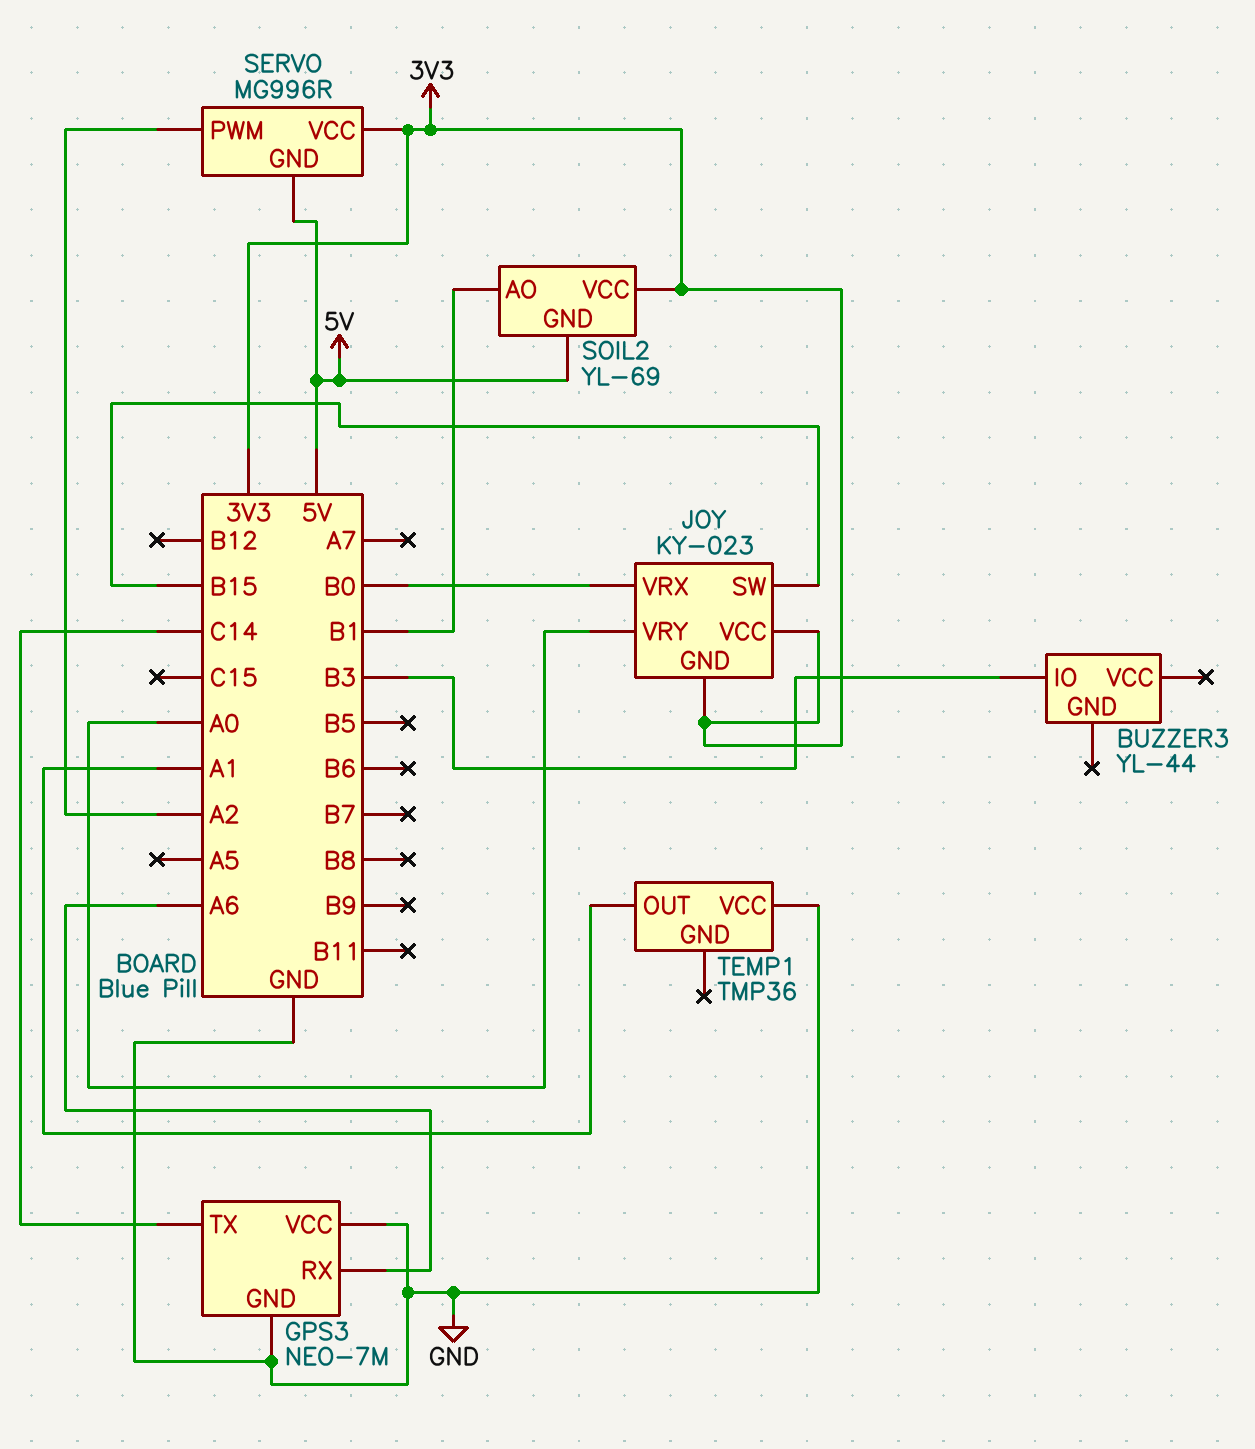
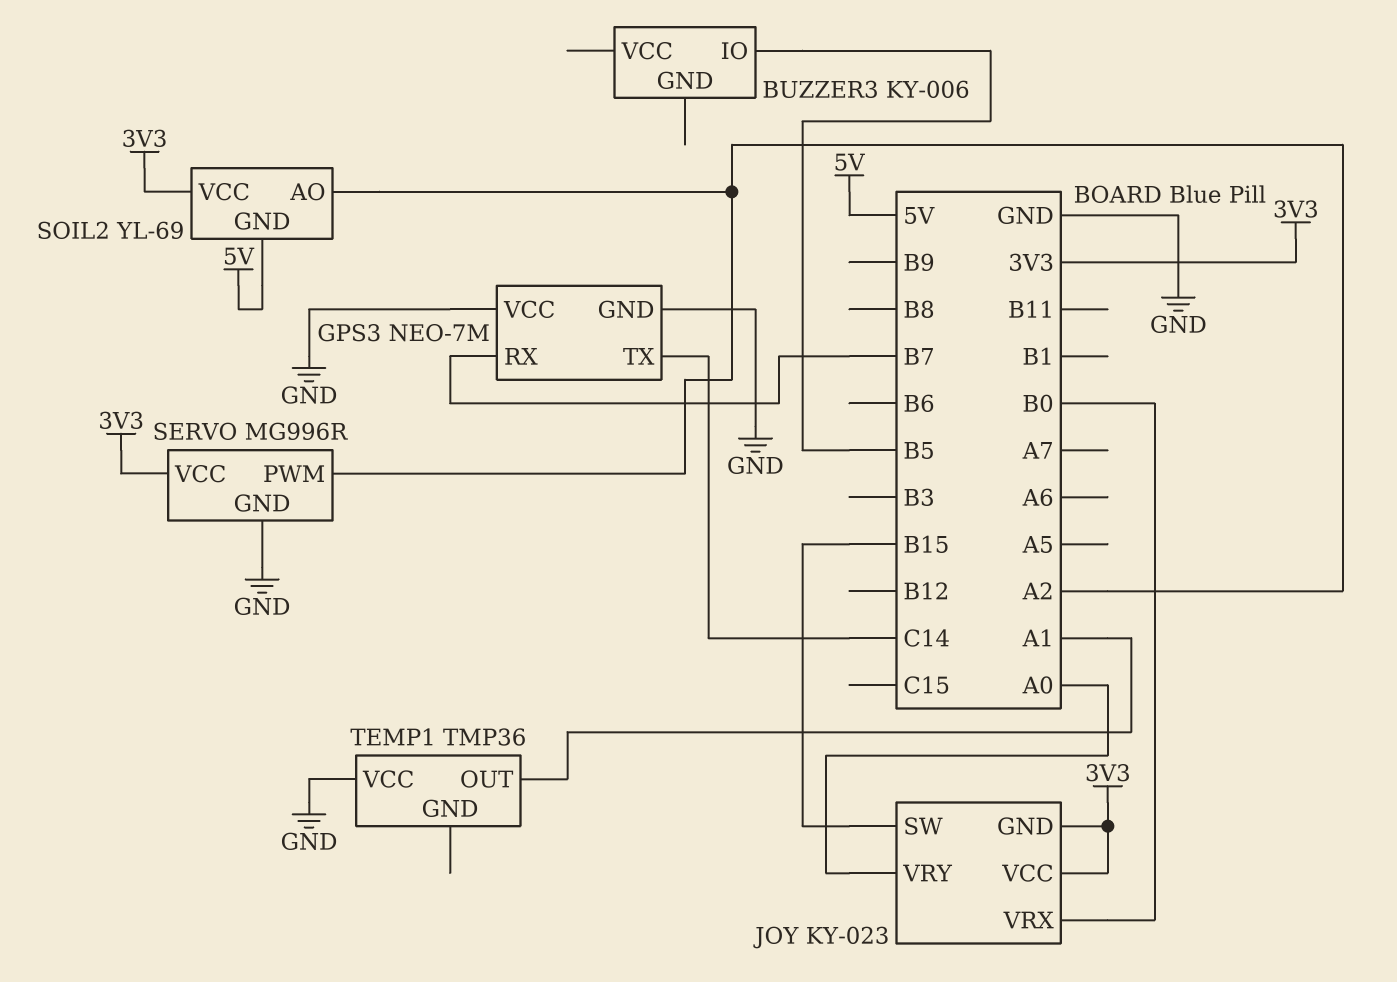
BUZZER3: YL-44 -> KY-006
BUZZER3 pin IO: B3 -> B5
GPS3 pin RX: A6 -> B7
SERVO pin GND: 5V -> GND
SOIL2 pin AO: B1 -> A2

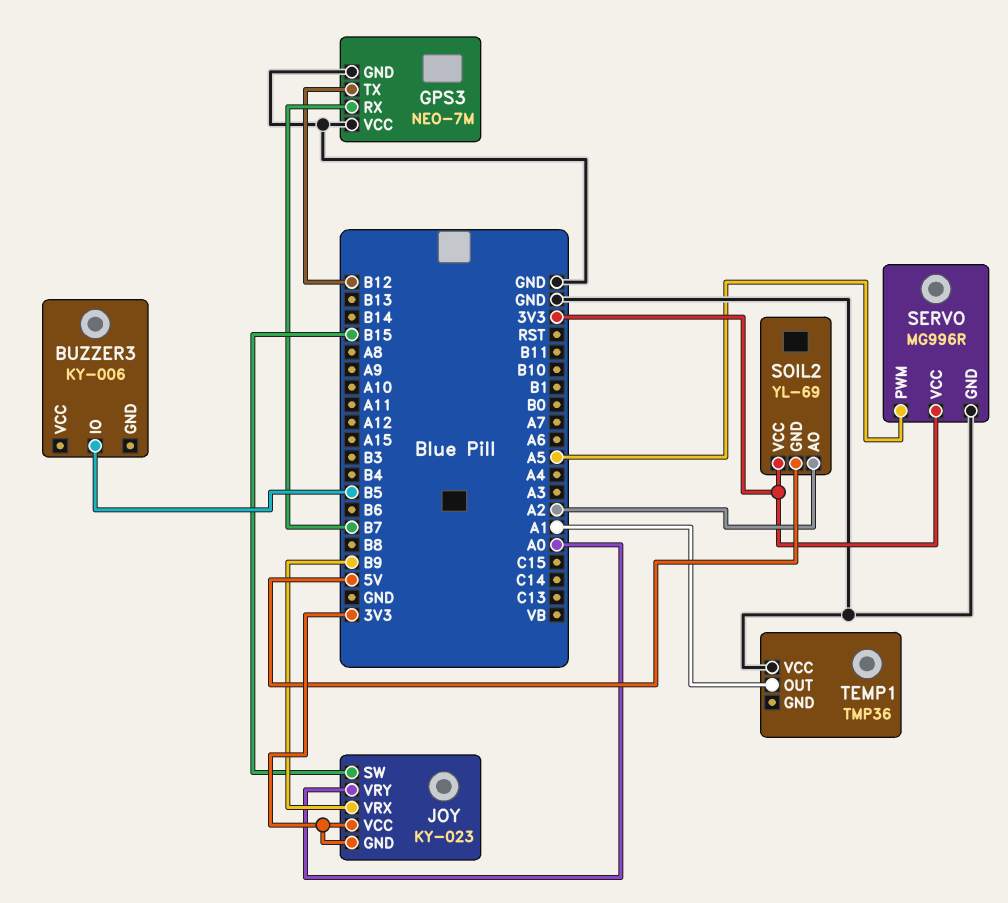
GPS3 pin TX: C14 -> B12
JOY pin VRX: B0 -> B9
SERVO pin PWM: A2 -> A5

